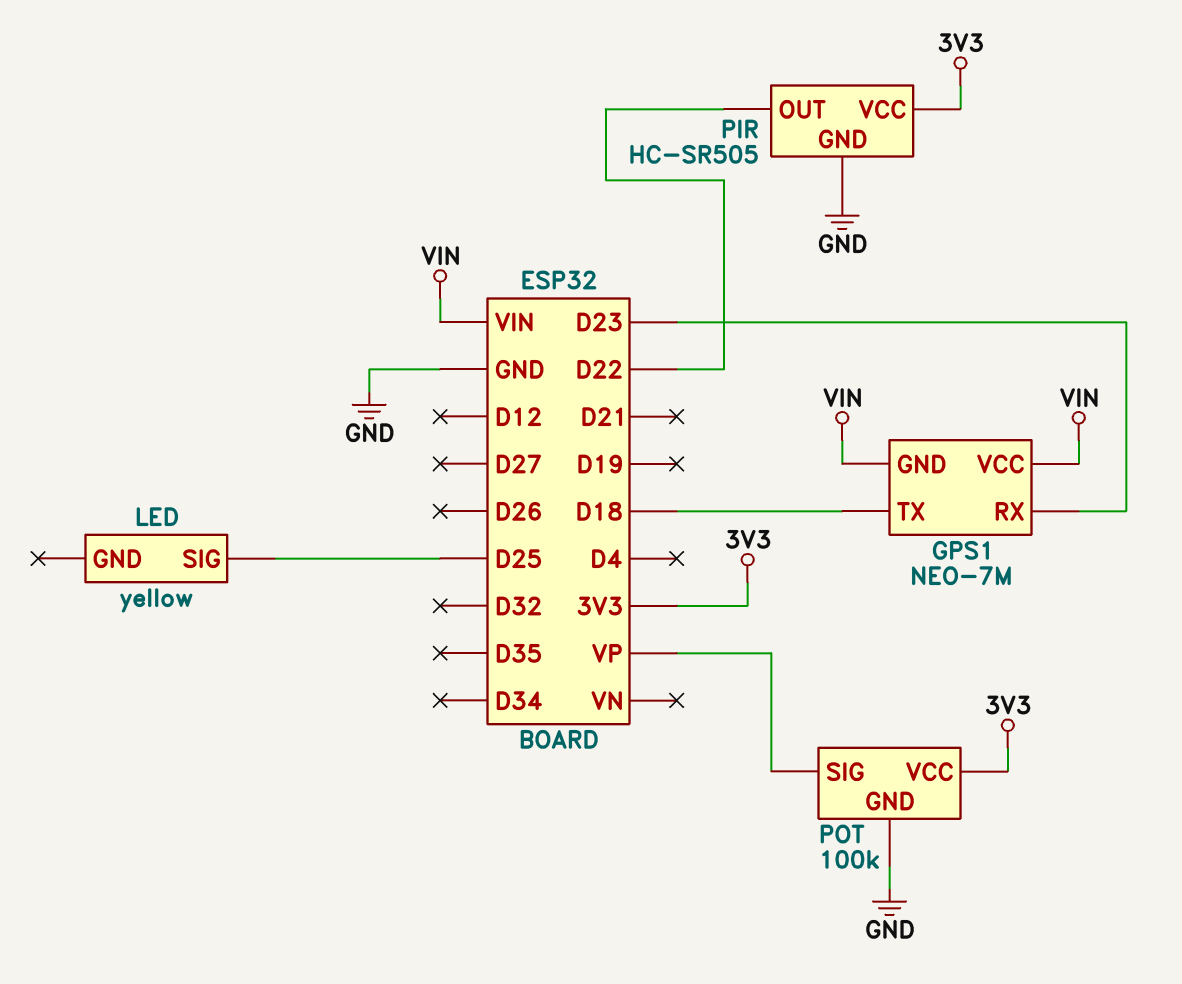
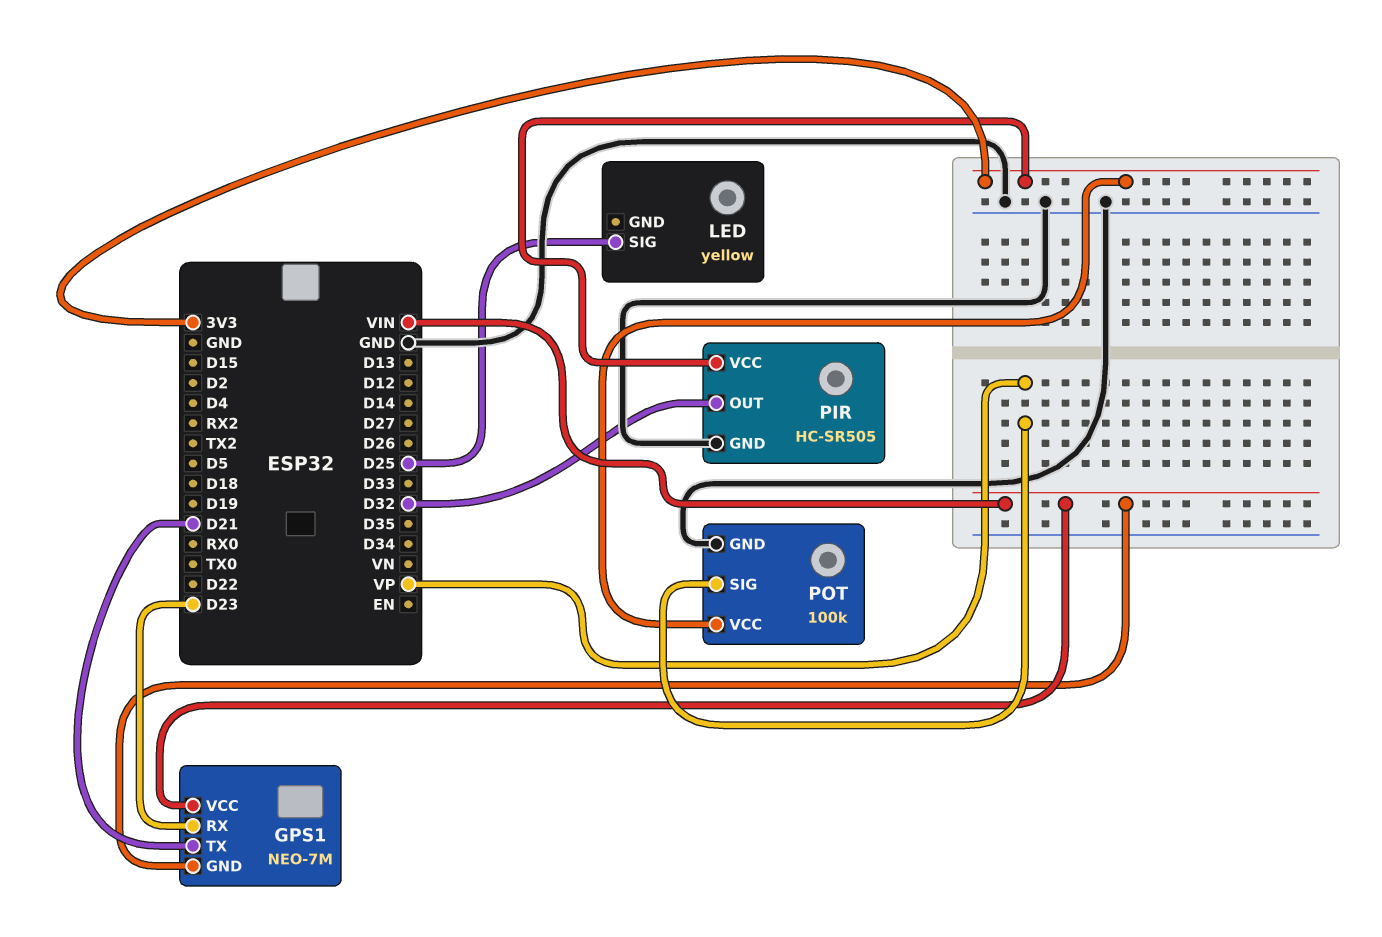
GPS1 pin TX: D18 -> D21
PIR pin OUT: D22 -> D32

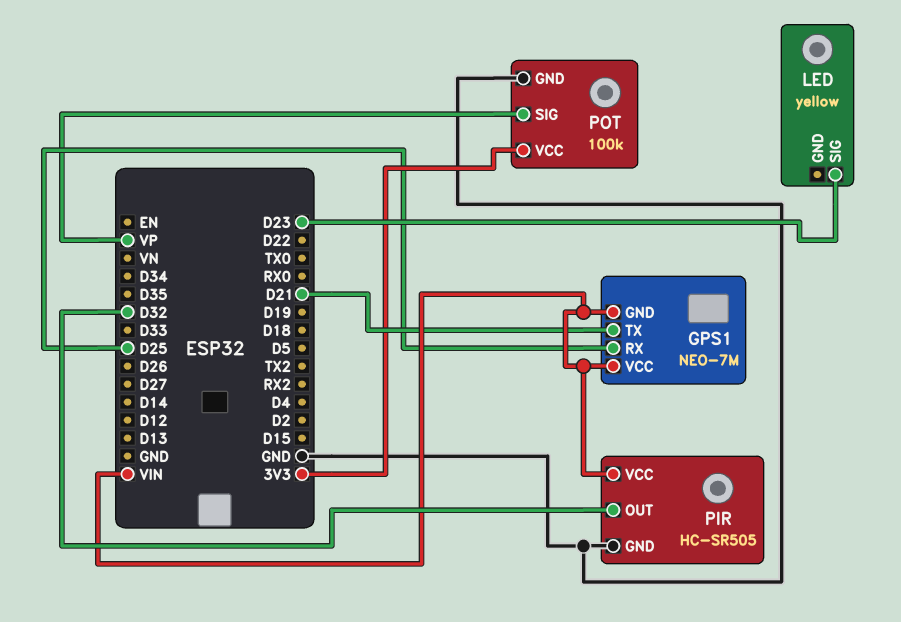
GPS1 pin RX: D23 -> D25
LED pin SIG: D25 -> D23
PIR pin VCC: 3V3 -> VIN

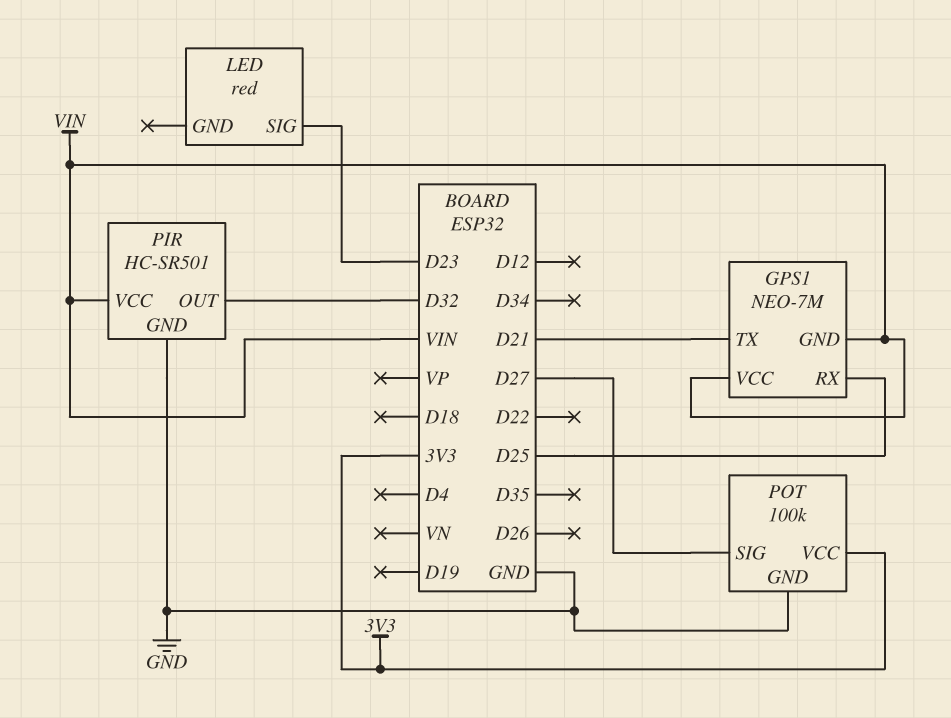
LED: yellow -> red
PIR: HC-SR505 -> HC-SR501
POT pin SIG: VP -> D27

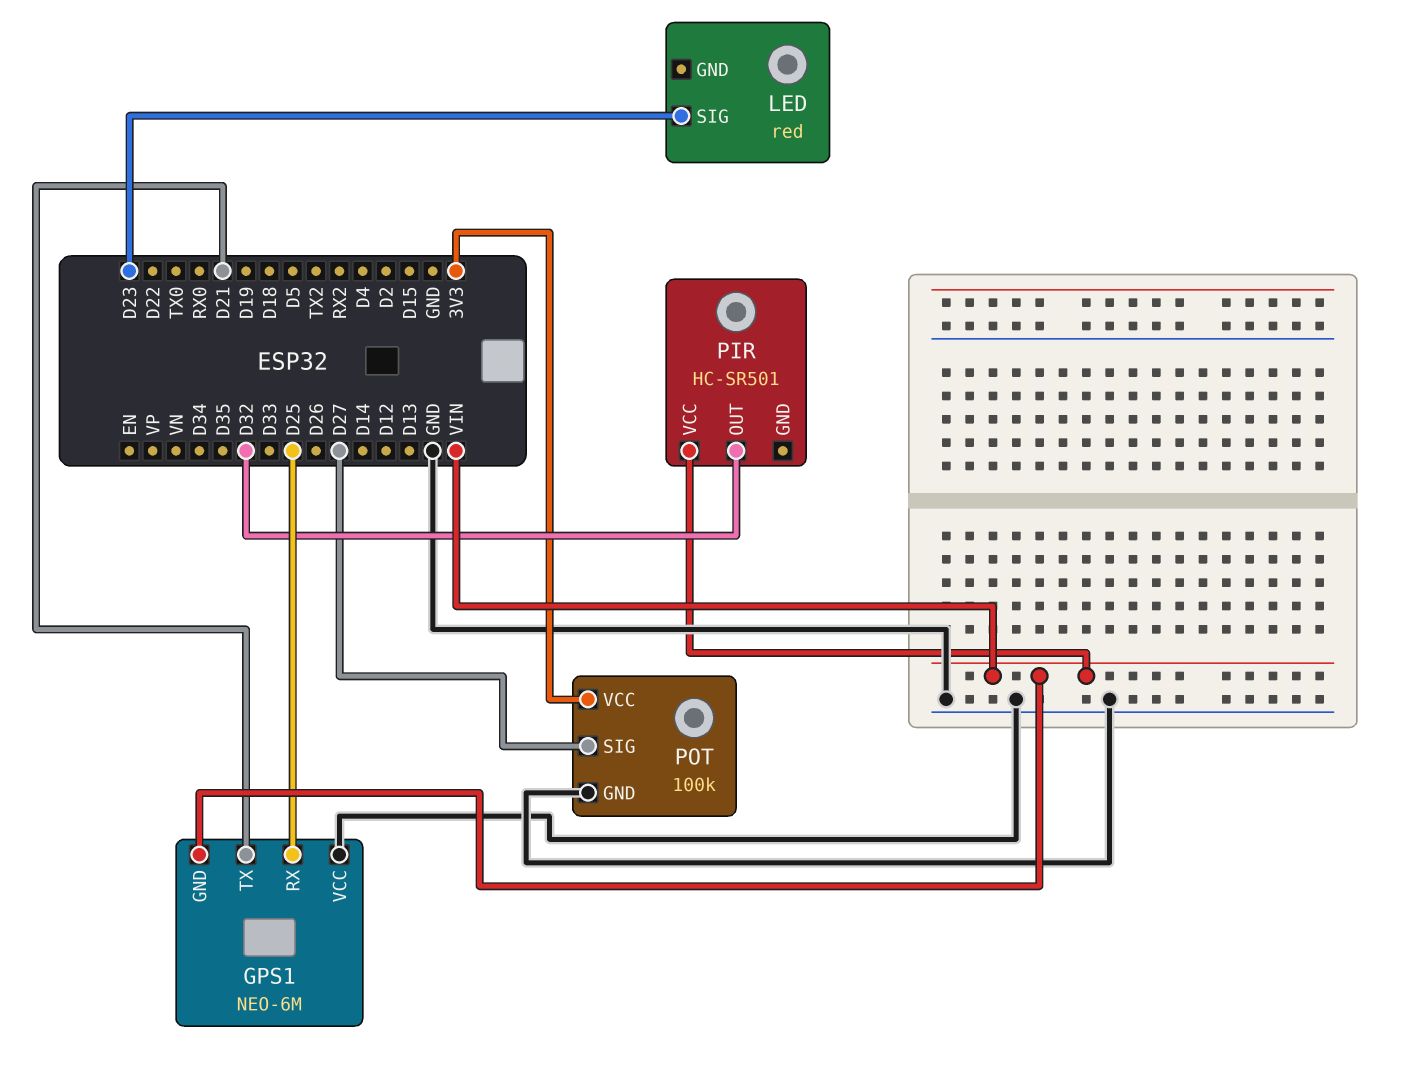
GPS1: NEO-7M -> NEO-6M
GPS1 pin VCC: VIN -> GND
PIR pin GND: GND -> none

